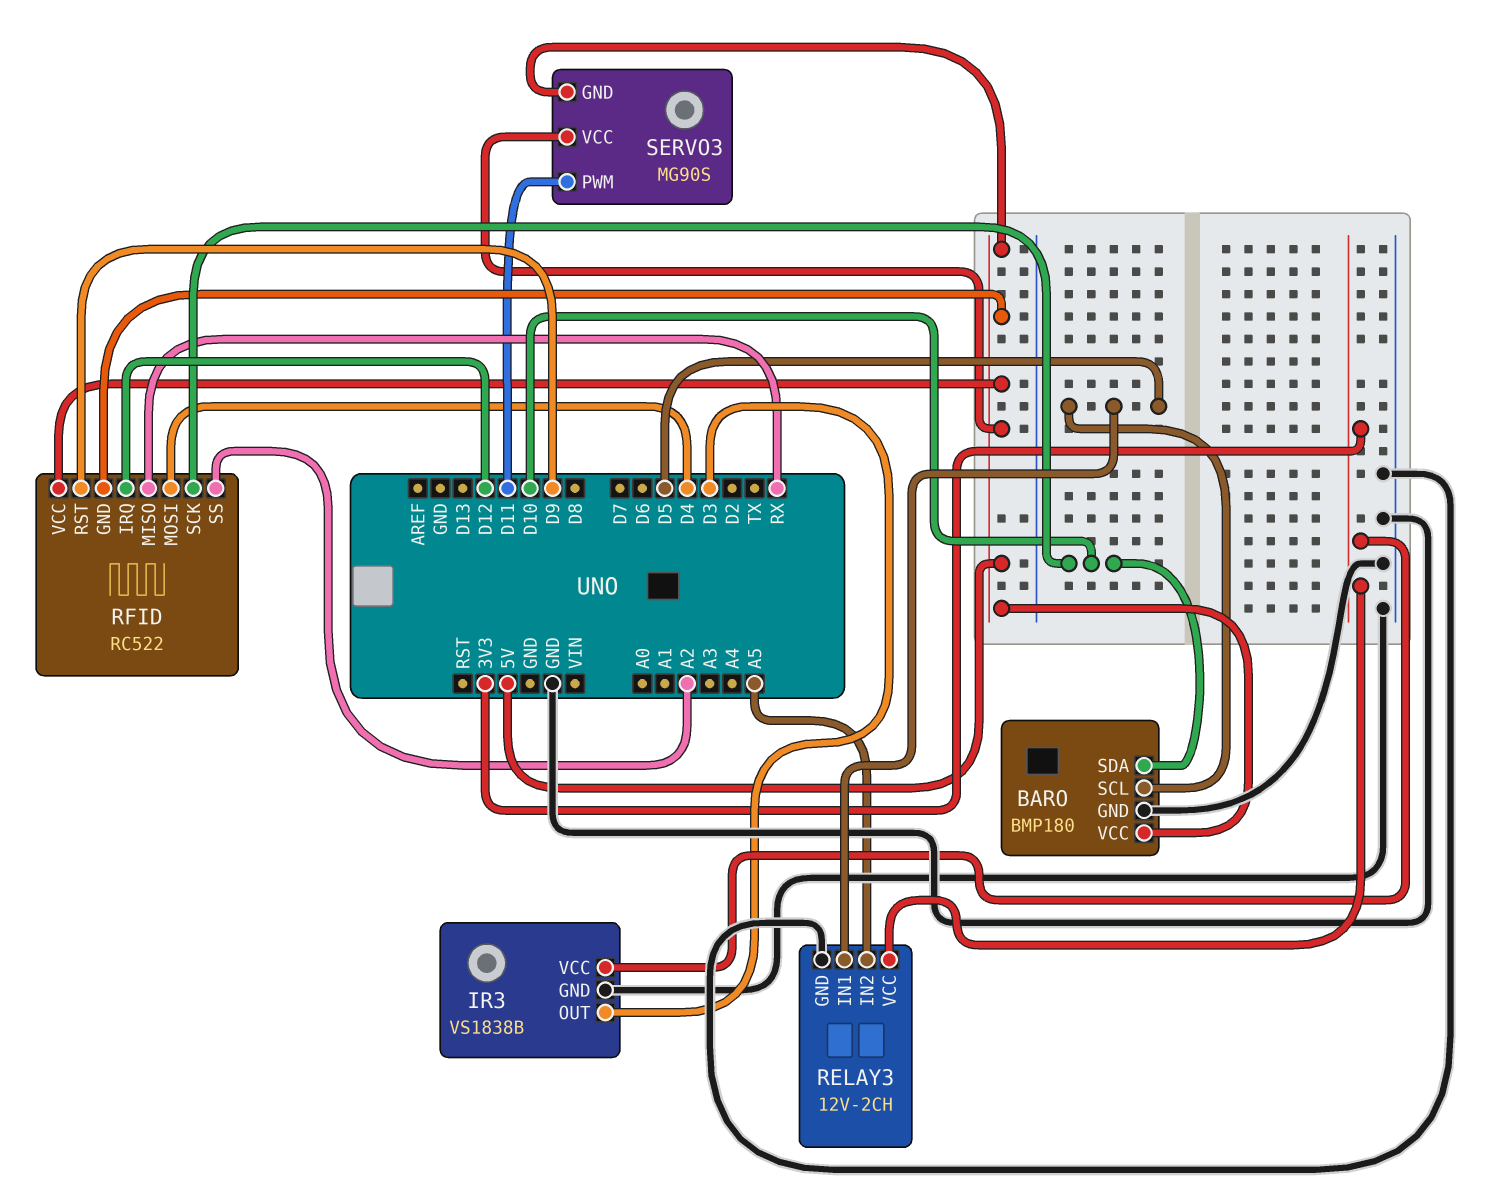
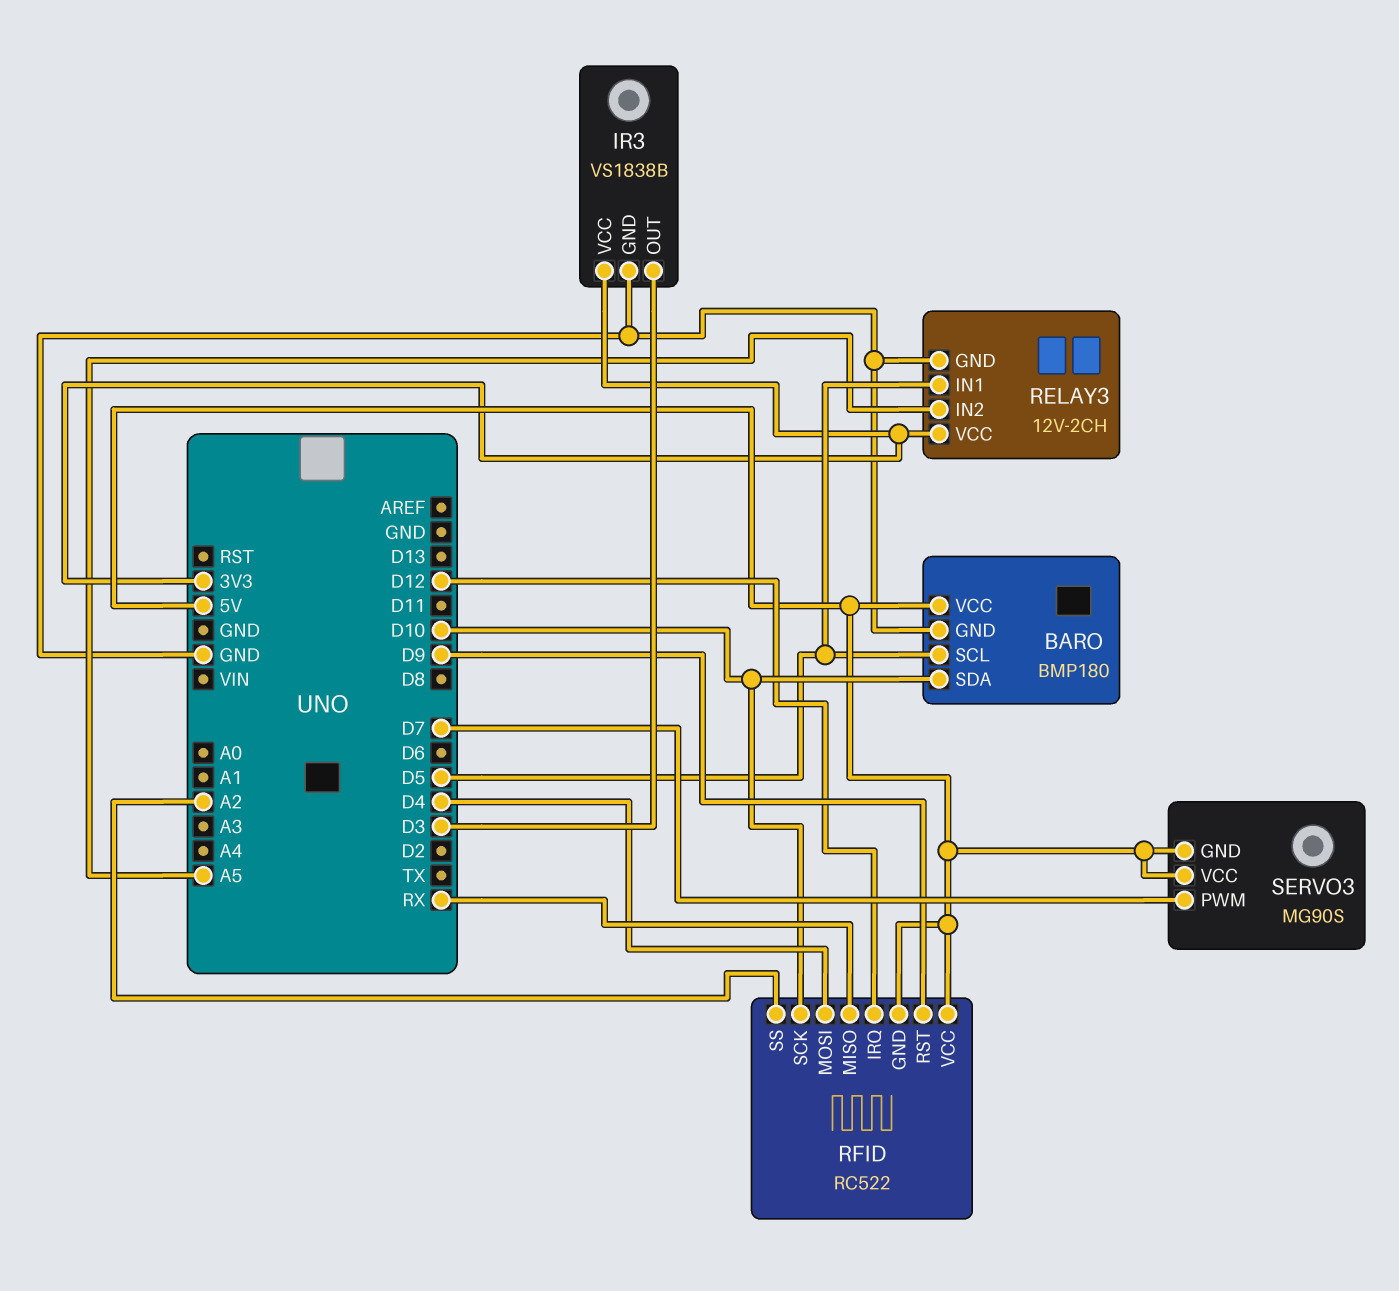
SERVO3 pin PWM: D11 -> D7

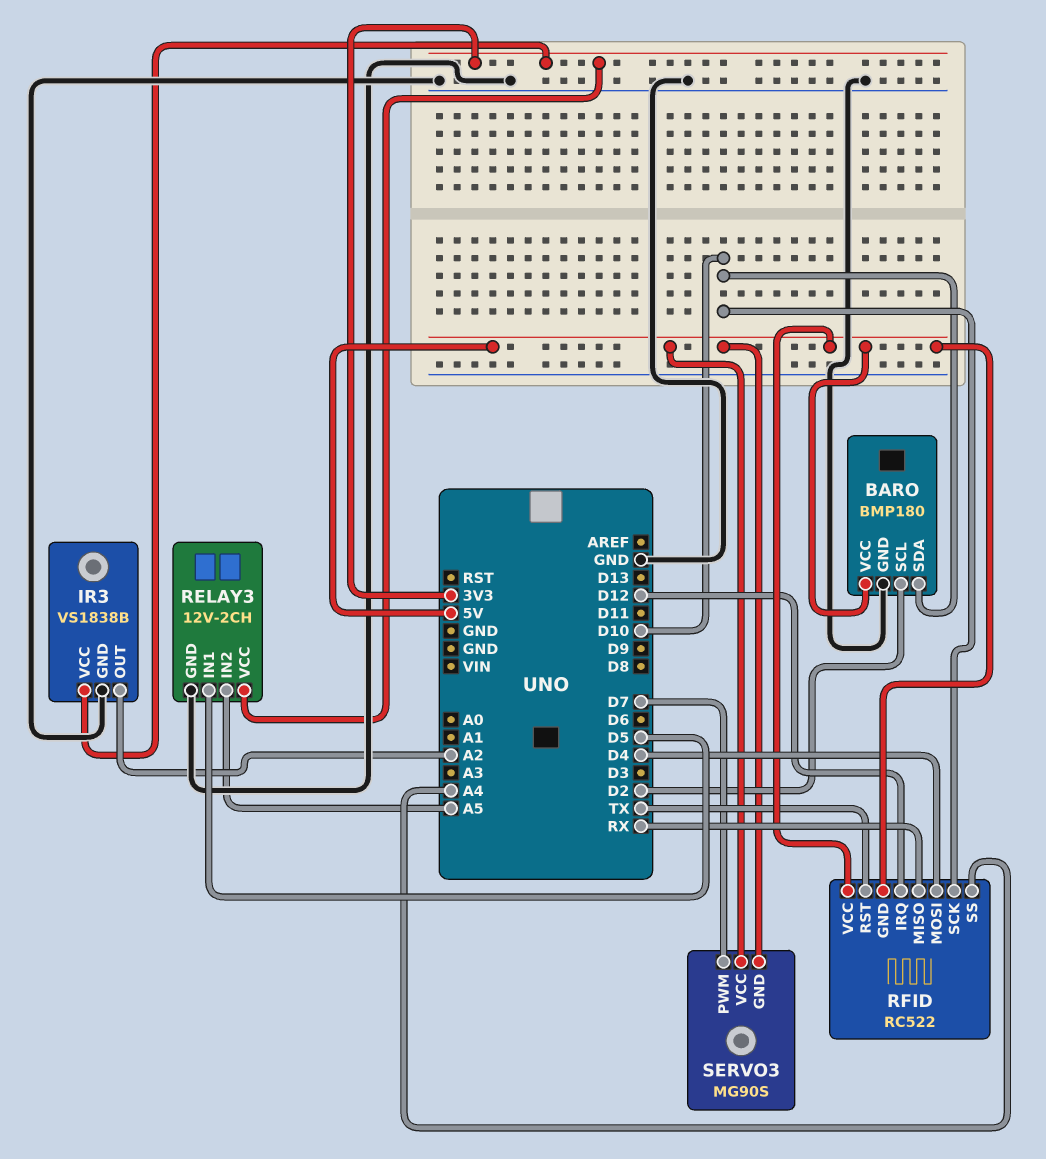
BARO pin SCL: D5 -> D2
IR3 pin OUT: D3 -> A2
RFID pin RST: D9 -> TX
RFID pin SS: A2 -> A4

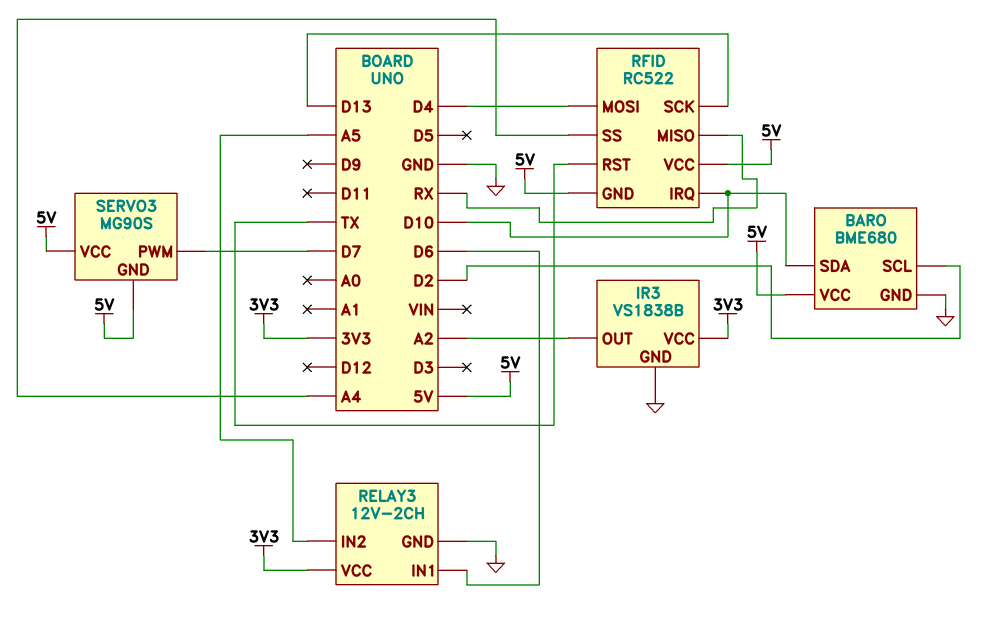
BARO: BMP180 -> BME680
RELAY3 pin IN1: D5 -> D6
RFID pin IRQ: D12 -> D10
RFID pin SCK: D10 -> D13

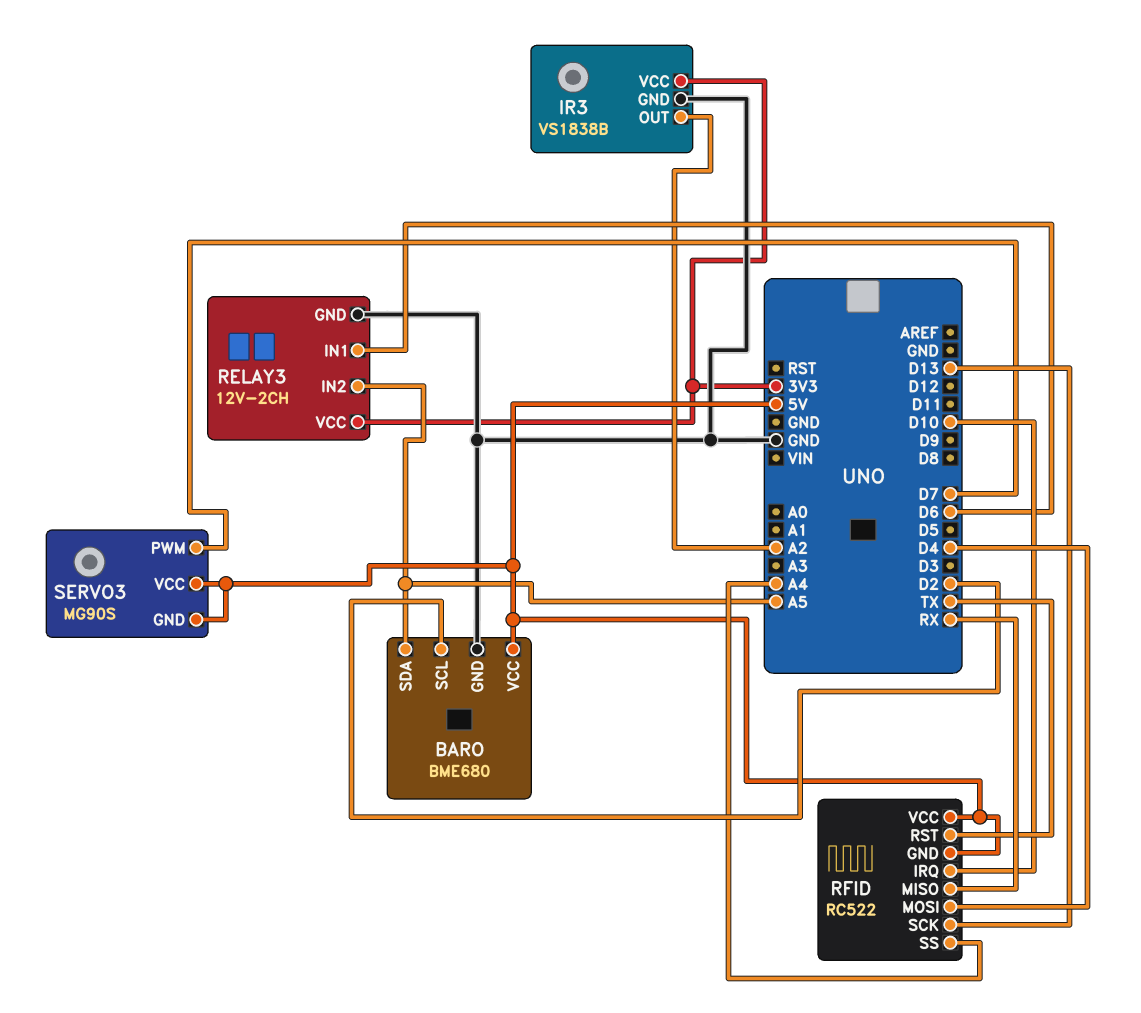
BARO pin SDA: D10 -> A5

